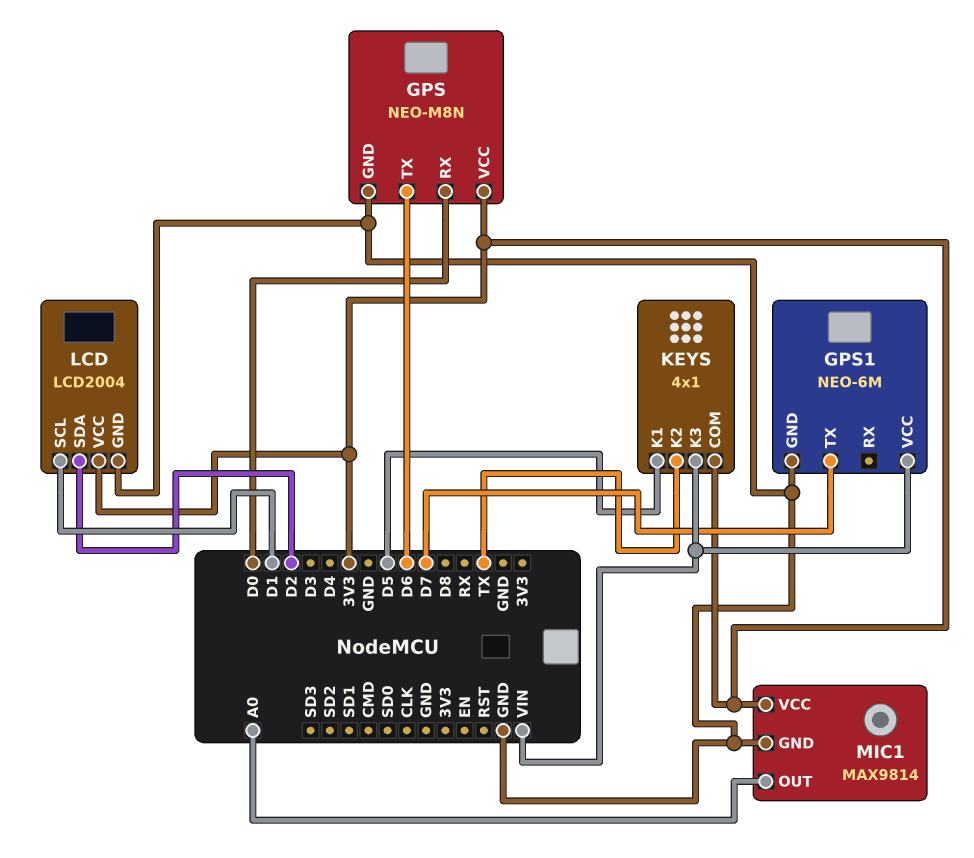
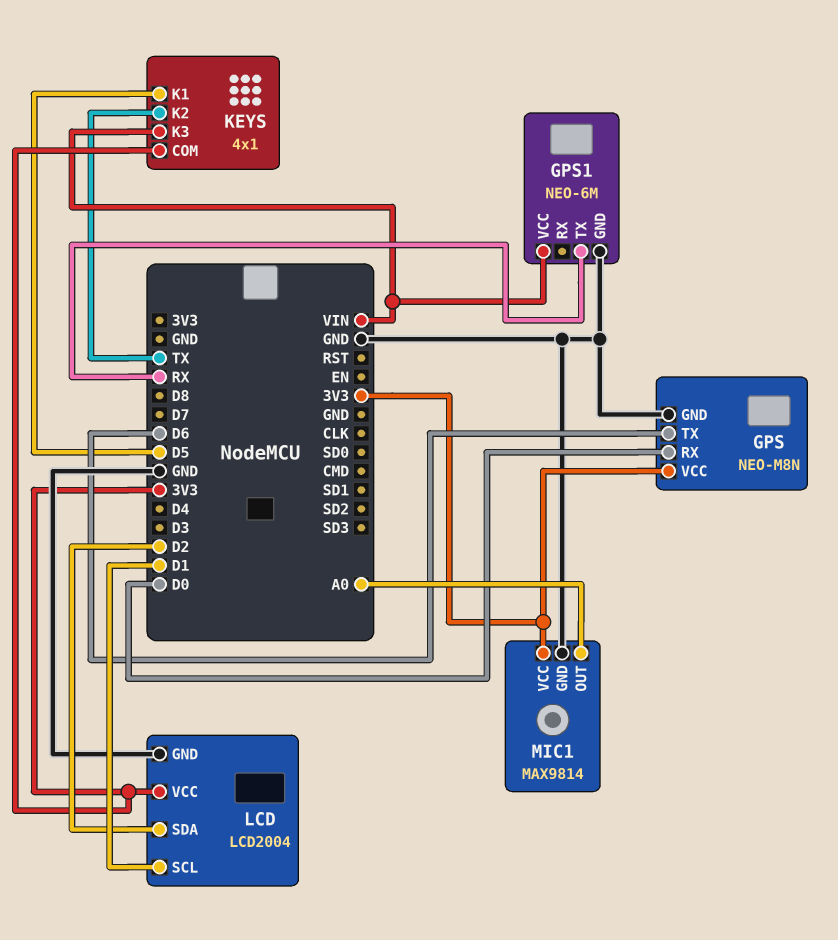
GPS1 pin TX: D7 -> RX

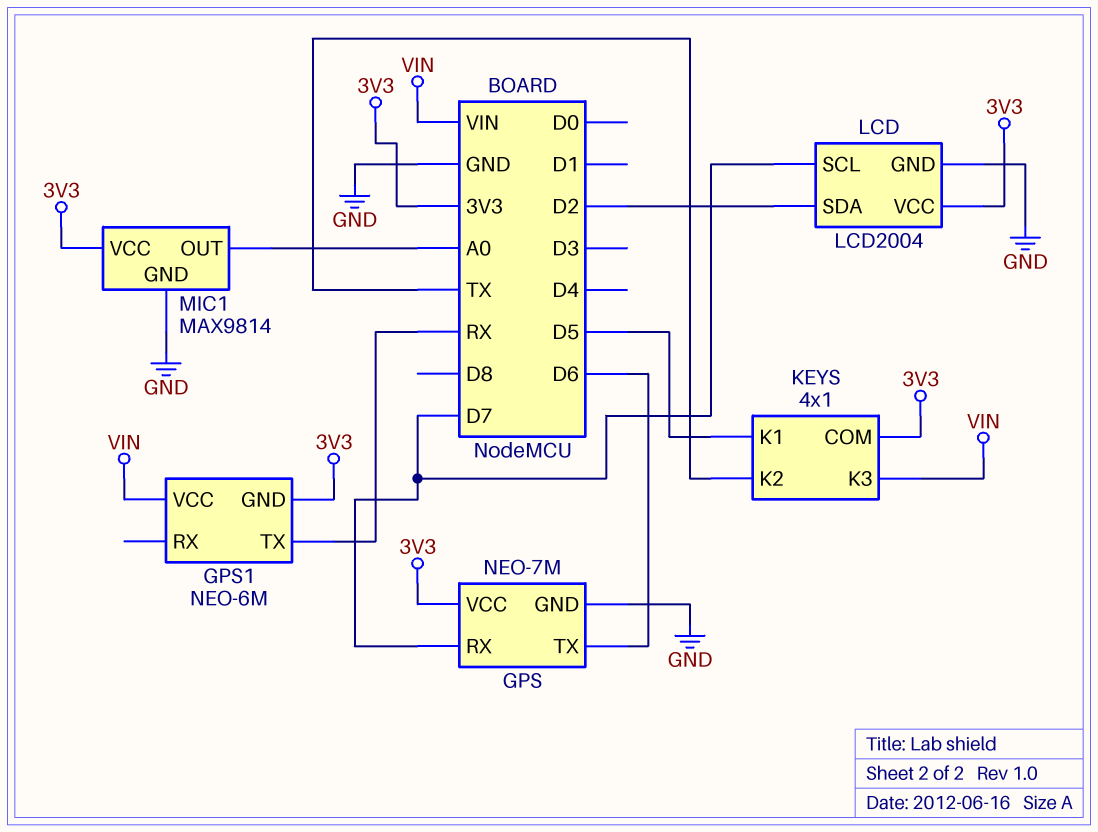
GPS: NEO-M8N -> NEO-7M
GPS pin RX: D0 -> D7
GPS1 pin GND: GND -> 3V3
LCD pin SCL: D1 -> D7

